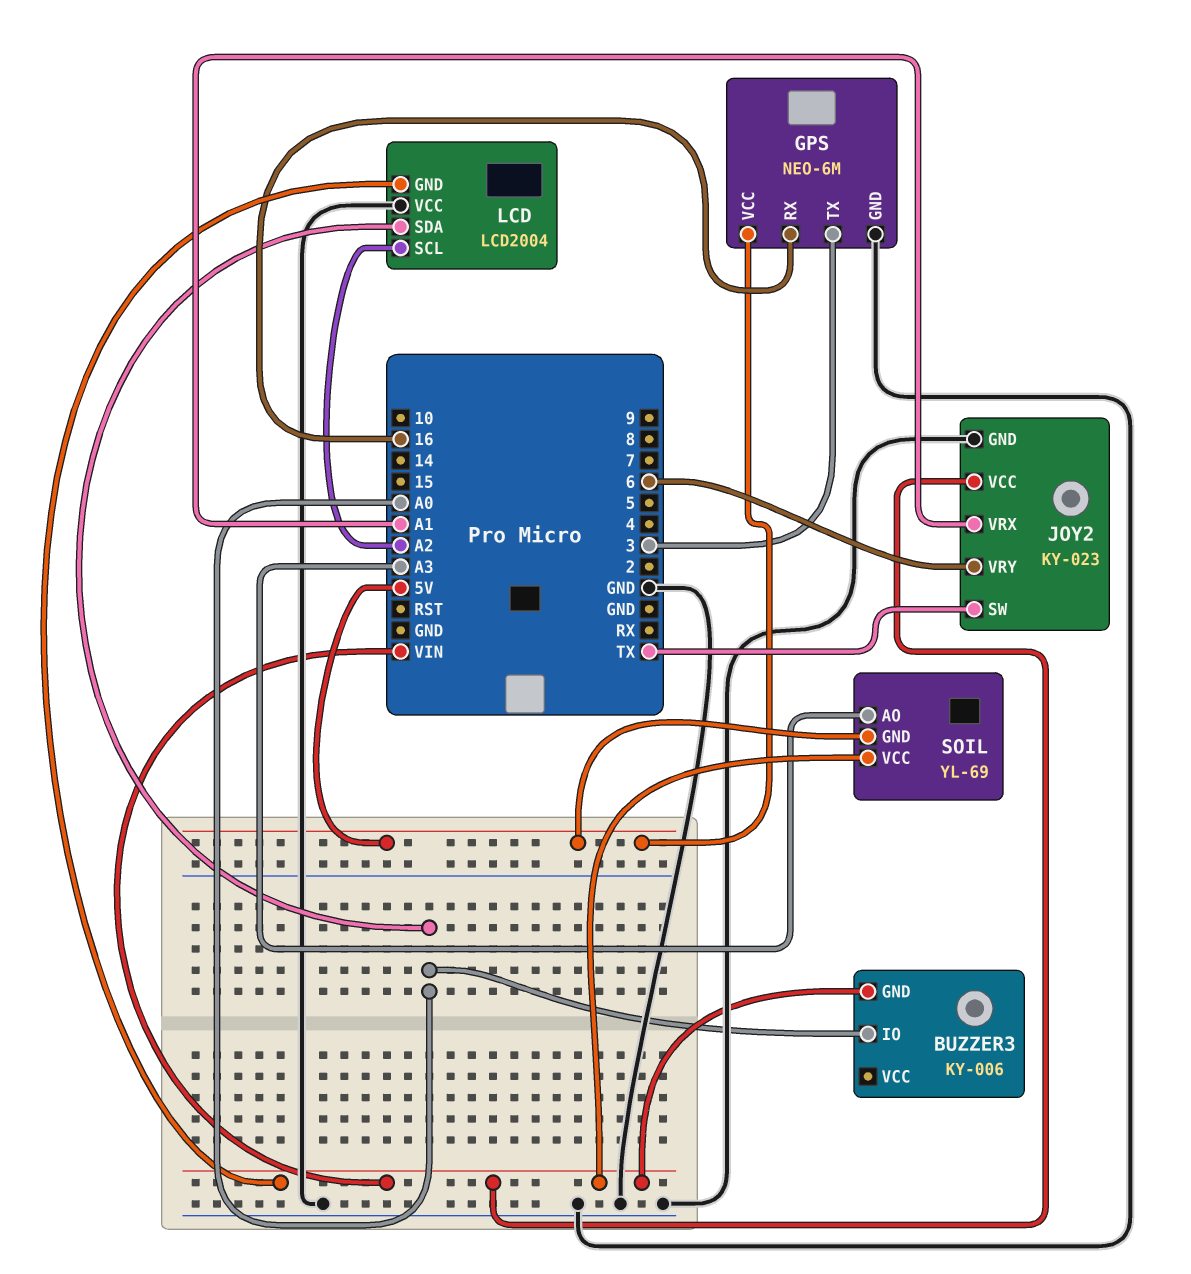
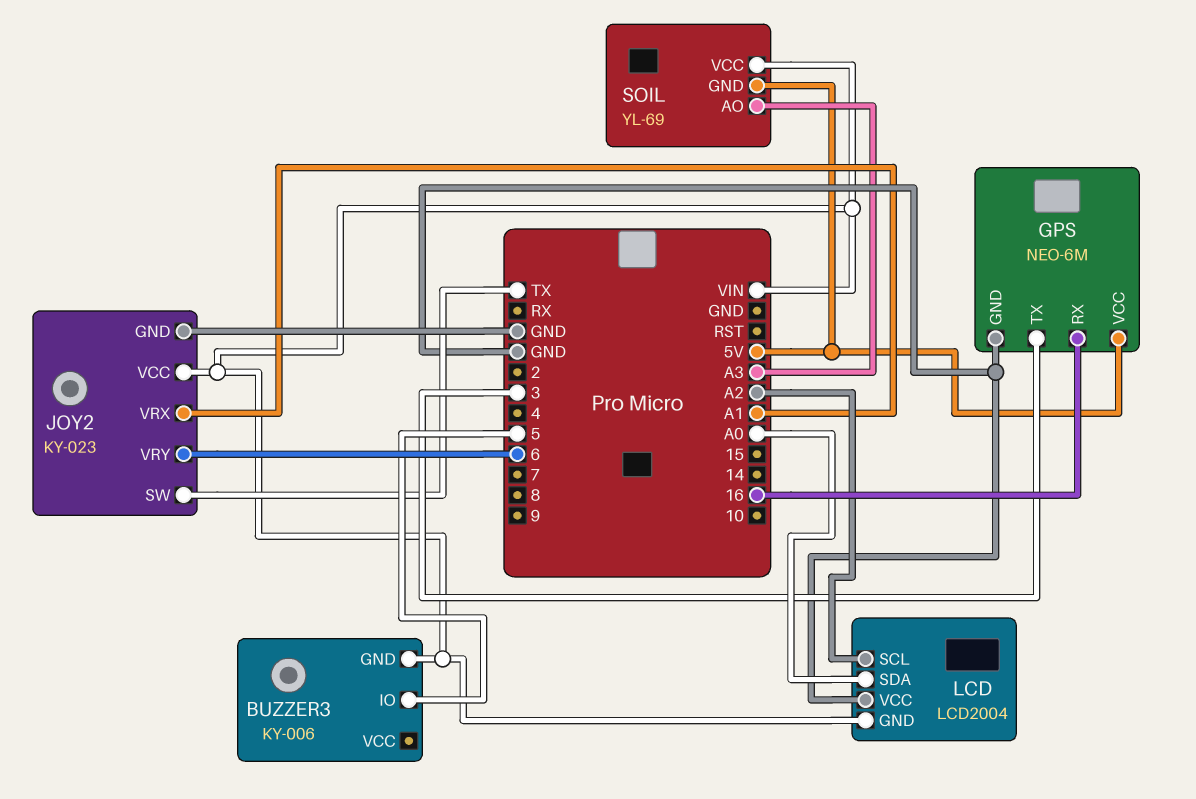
BUZZER3 pin IO: A0 -> 5

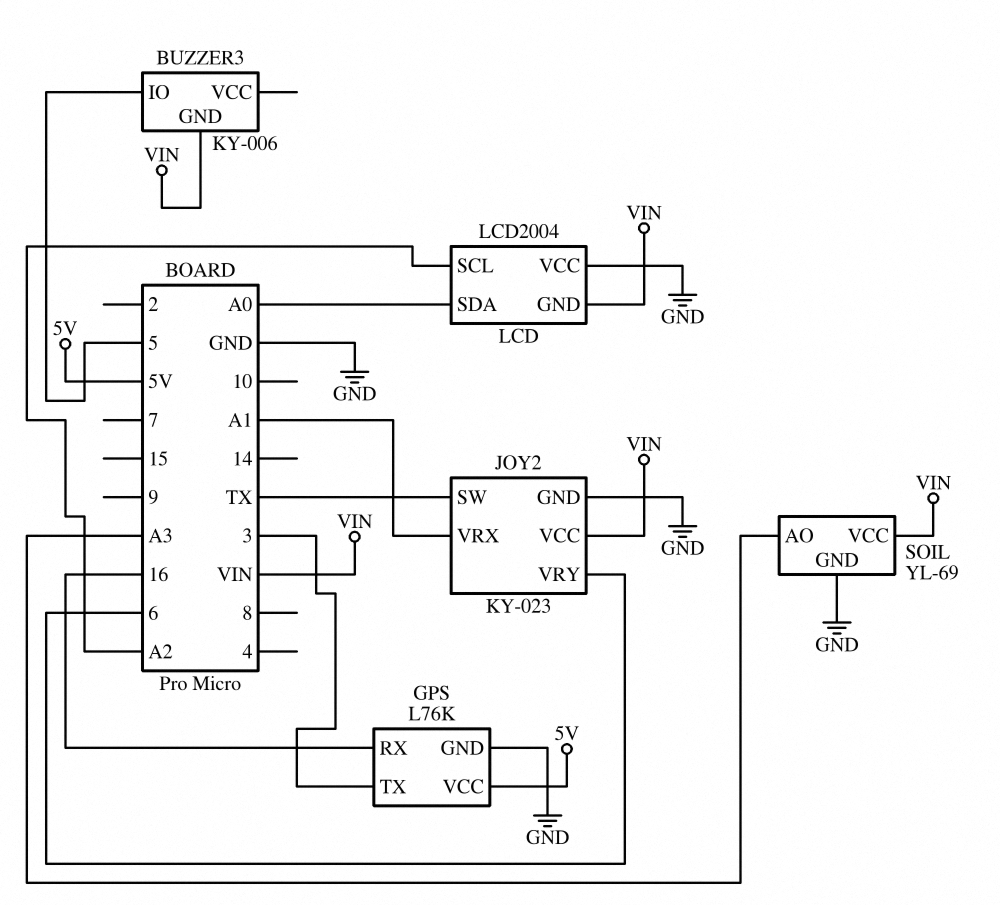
GPS: NEO-6M -> L76K
SOIL pin GND: 5V -> GND

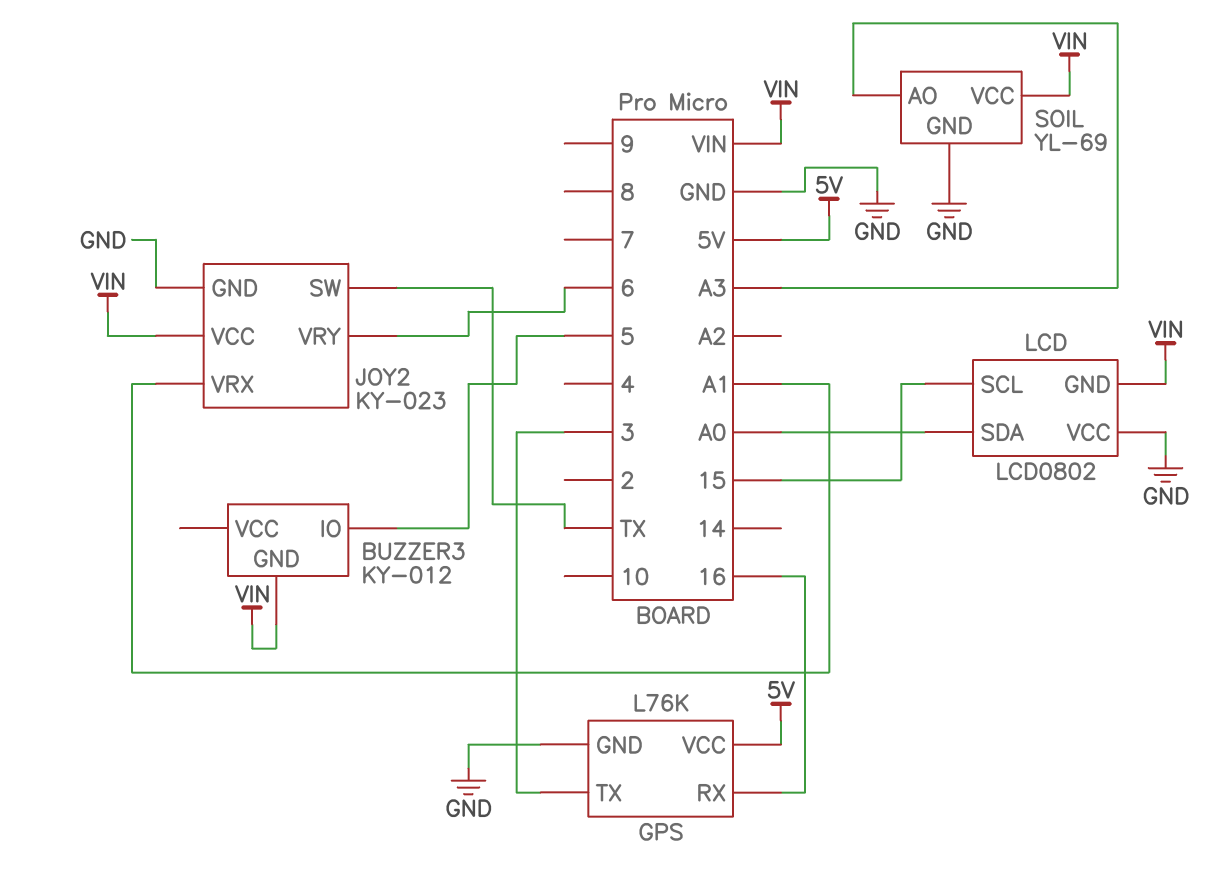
BUZZER3: KY-006 -> KY-012
LCD: LCD2004 -> LCD0802
LCD pin SCL: A2 -> 15

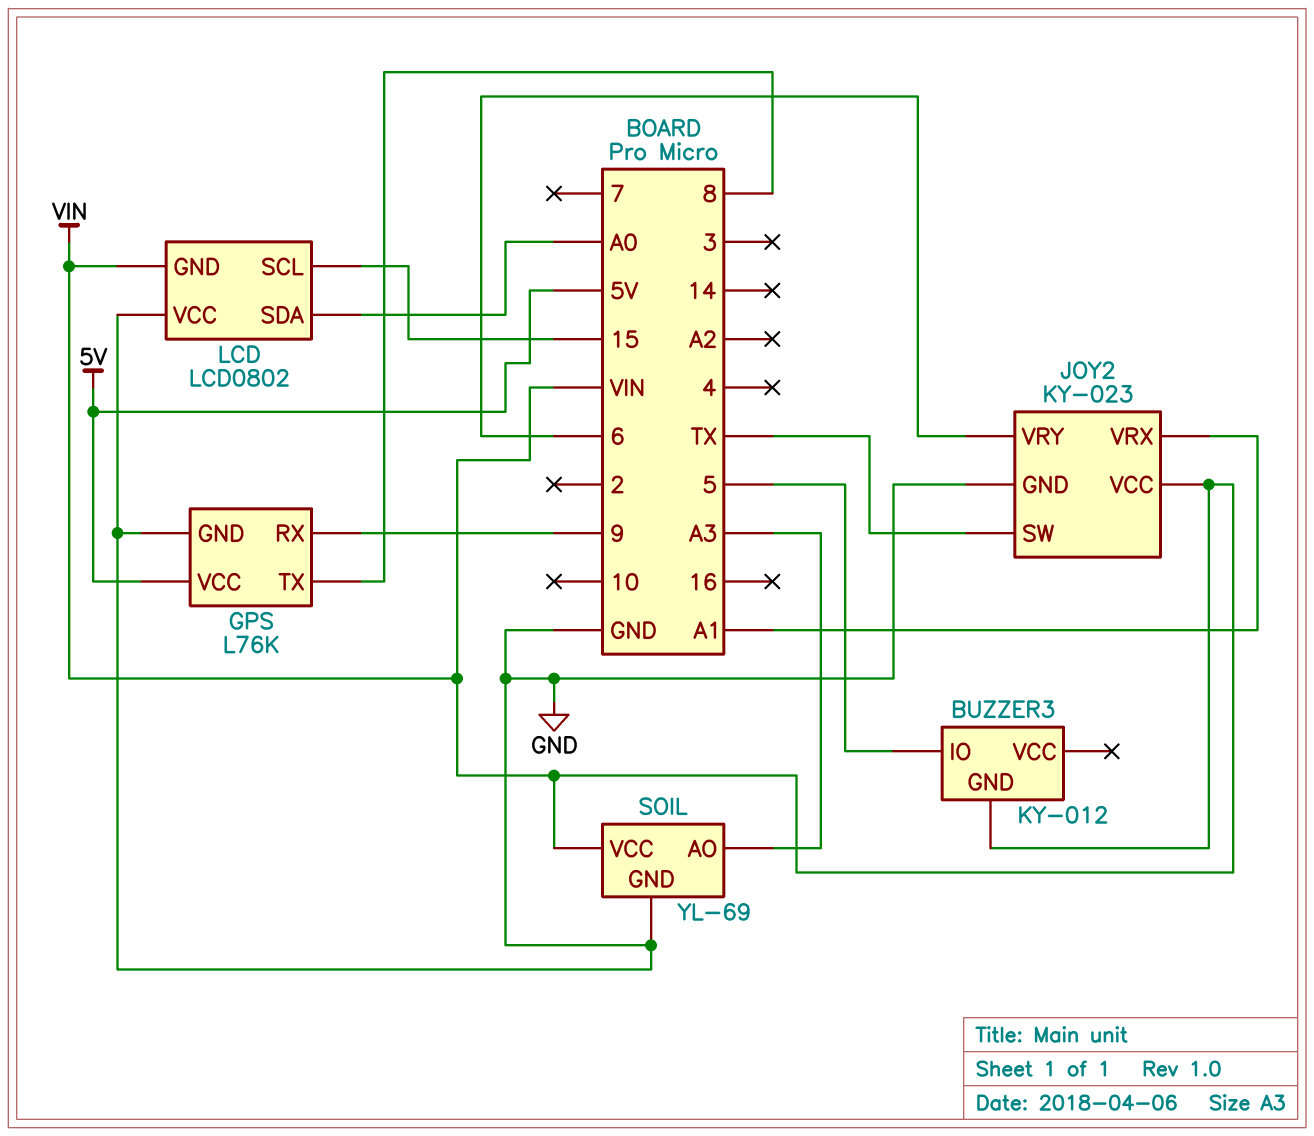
GPS pin RX: 16 -> 9
GPS pin TX: 3 -> 8

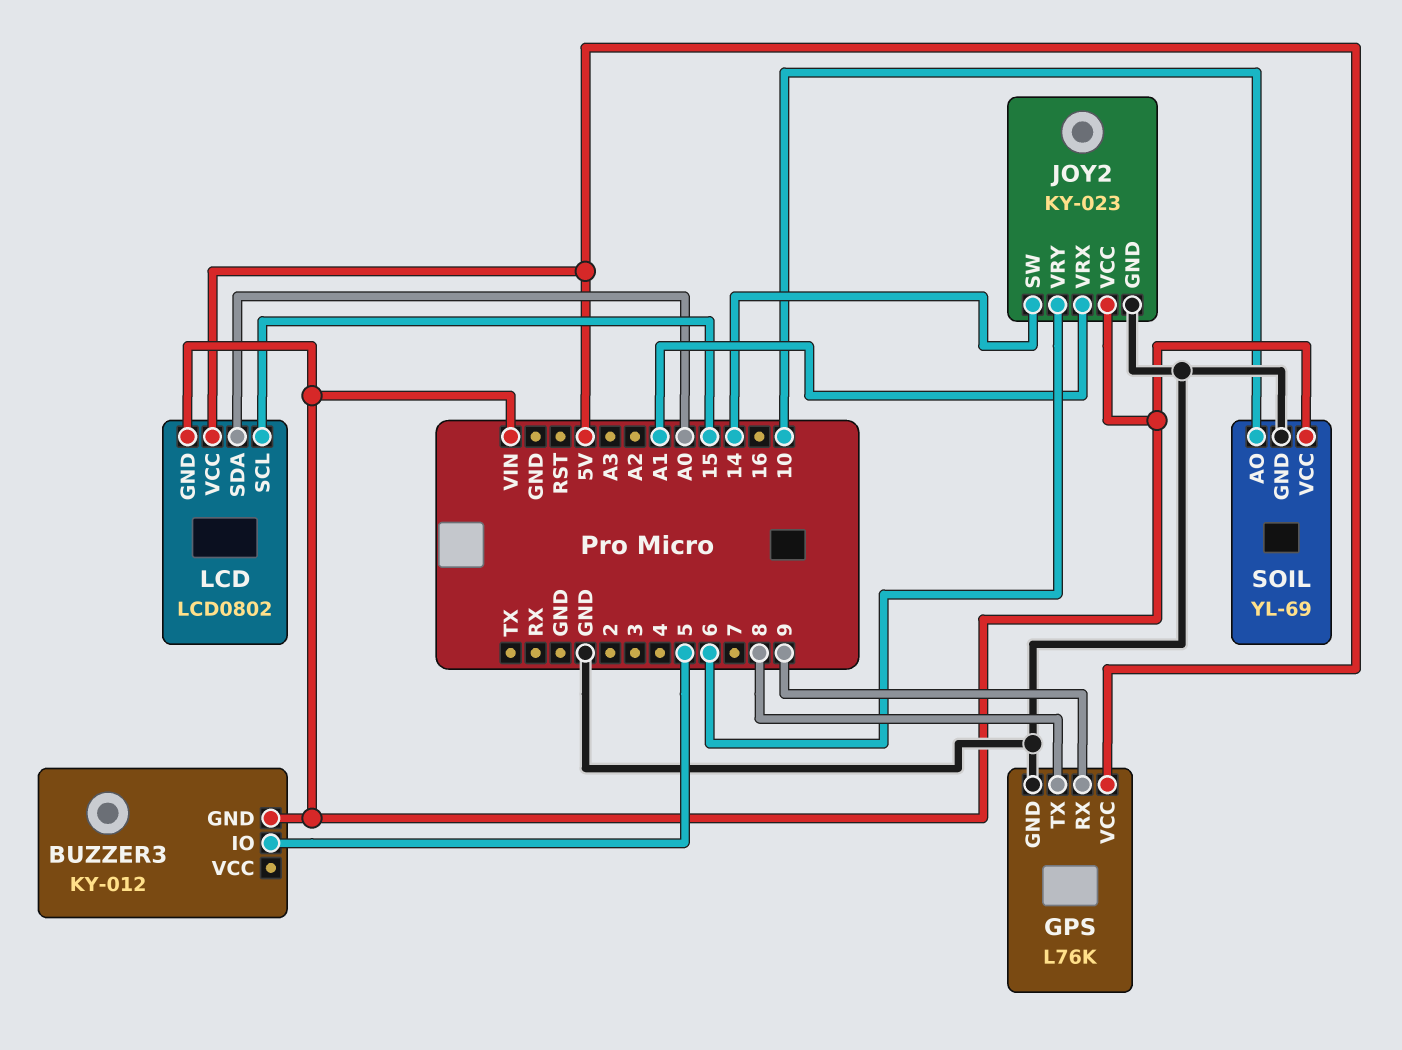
JOY2 pin SW: TX -> 14
LCD pin VCC: GND -> 5V
SOIL pin AO: A3 -> 10

